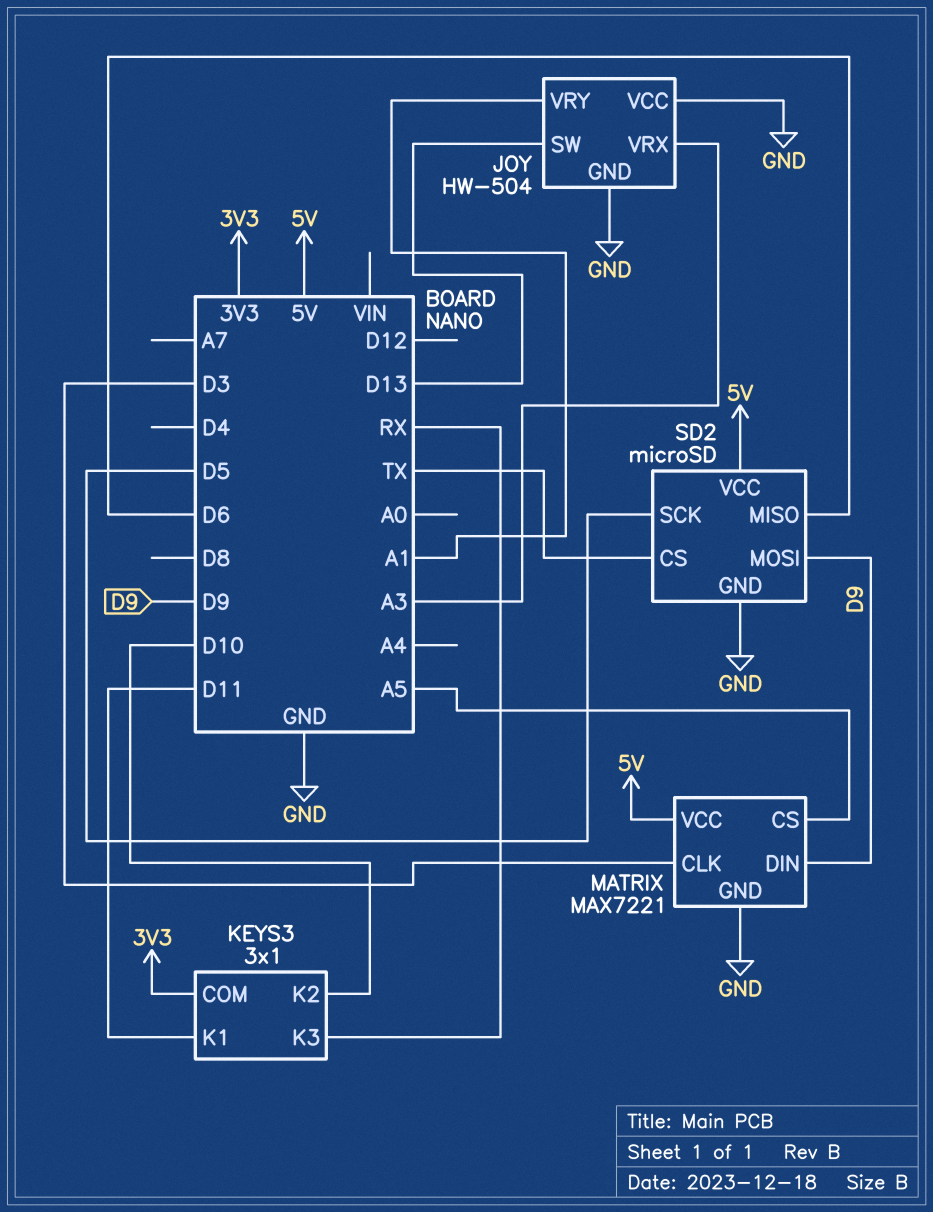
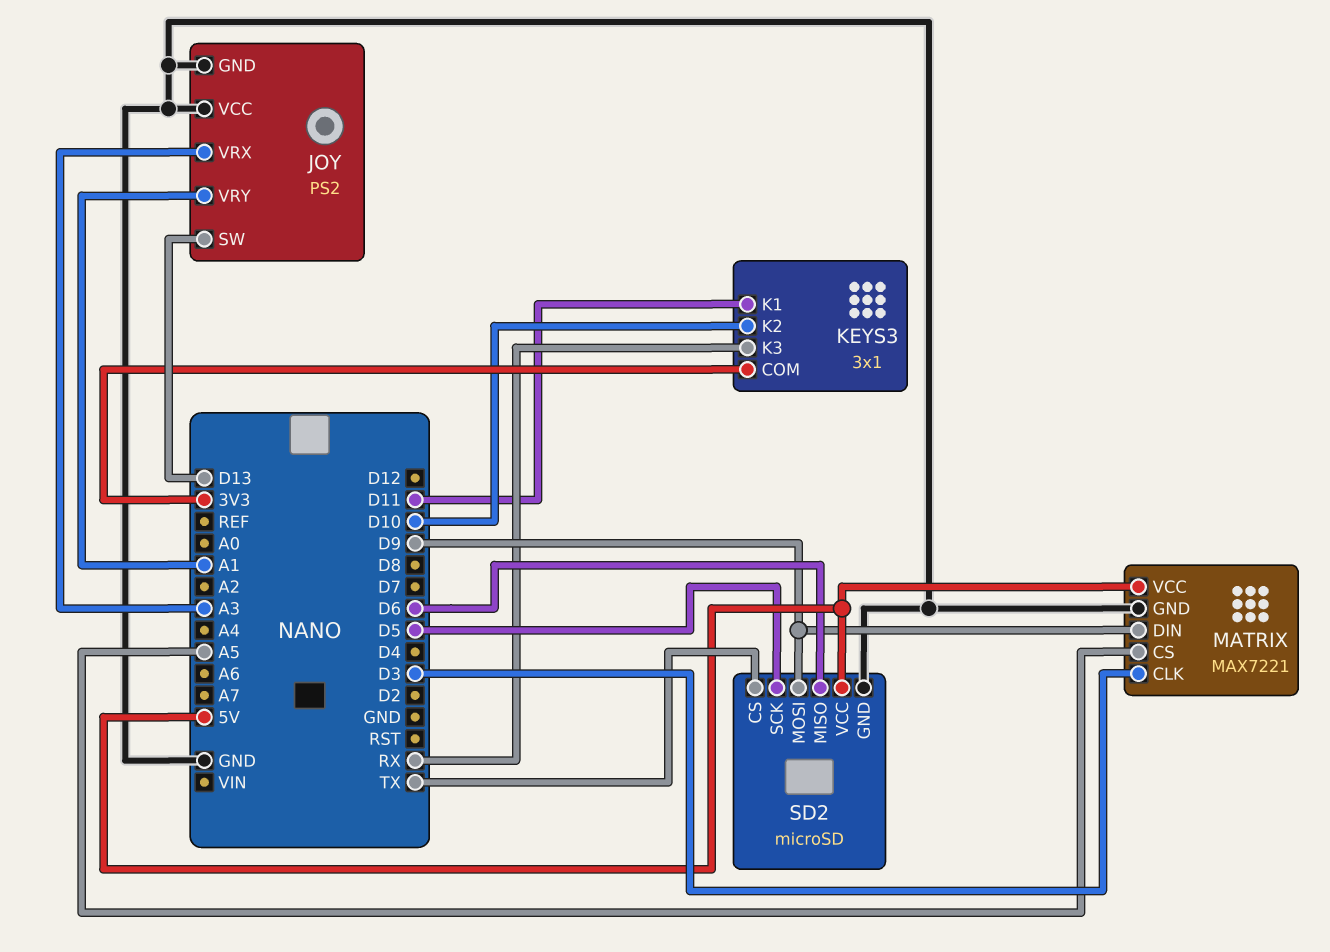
JOY: HW-504 -> PS2

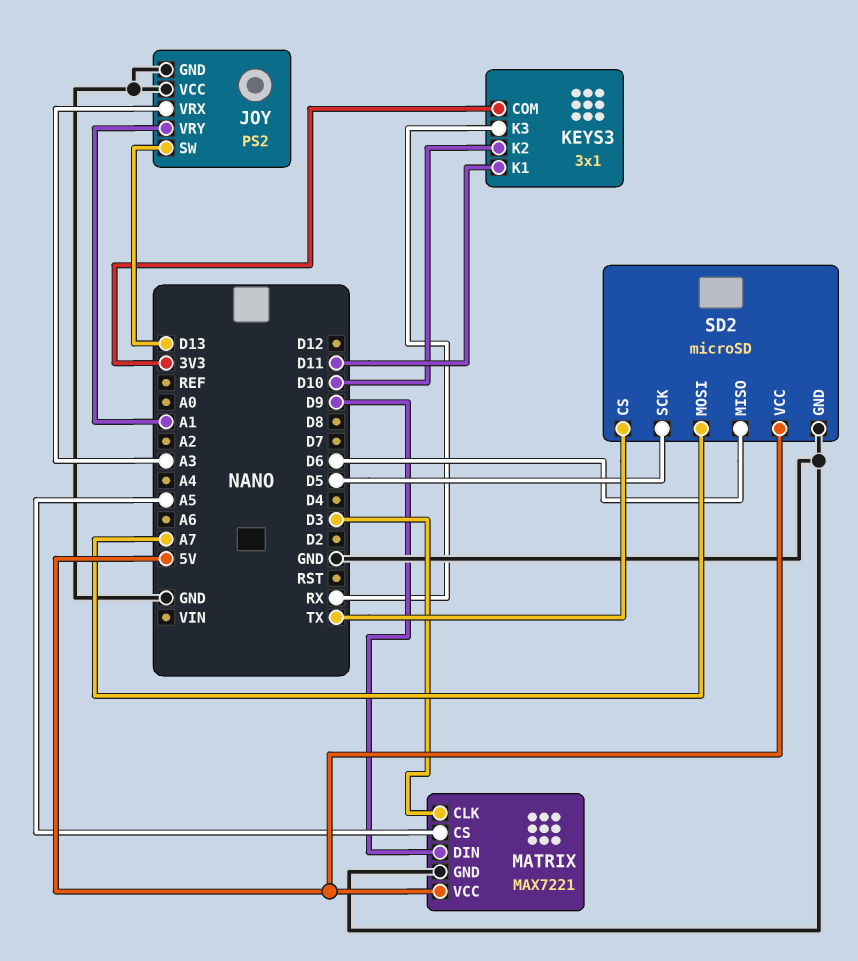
SD2 pin MOSI: D9 -> A7

